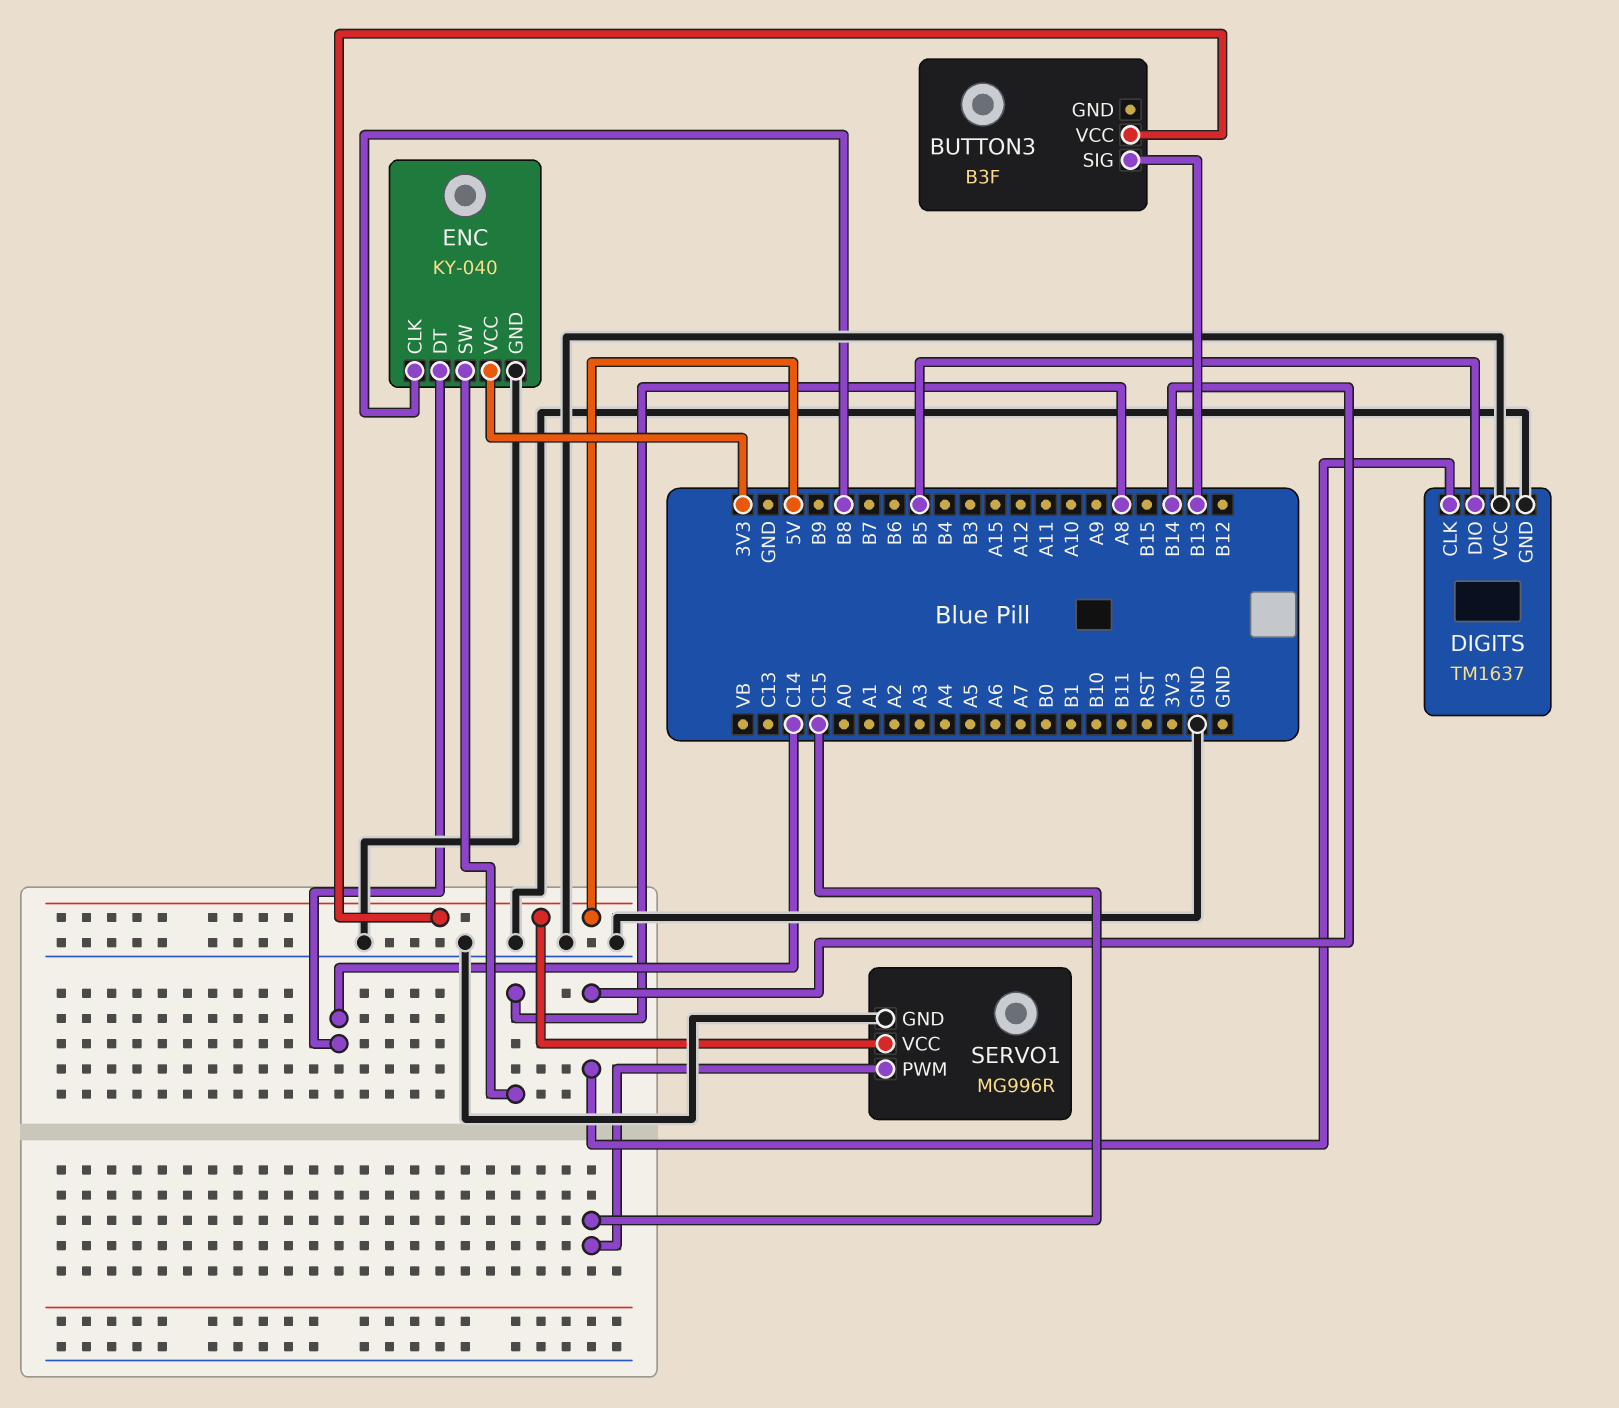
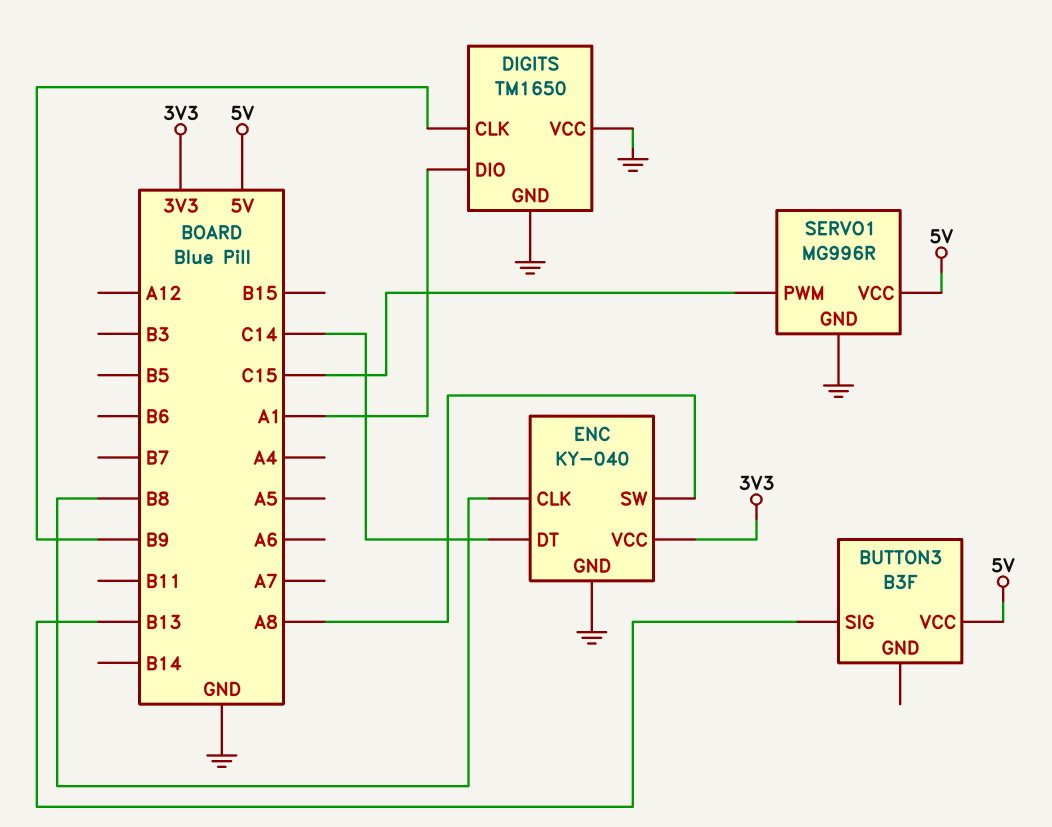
DIGITS: TM1637 -> TM1650
DIGITS pin CLK: B14 -> B9
DIGITS pin DIO: B5 -> A1

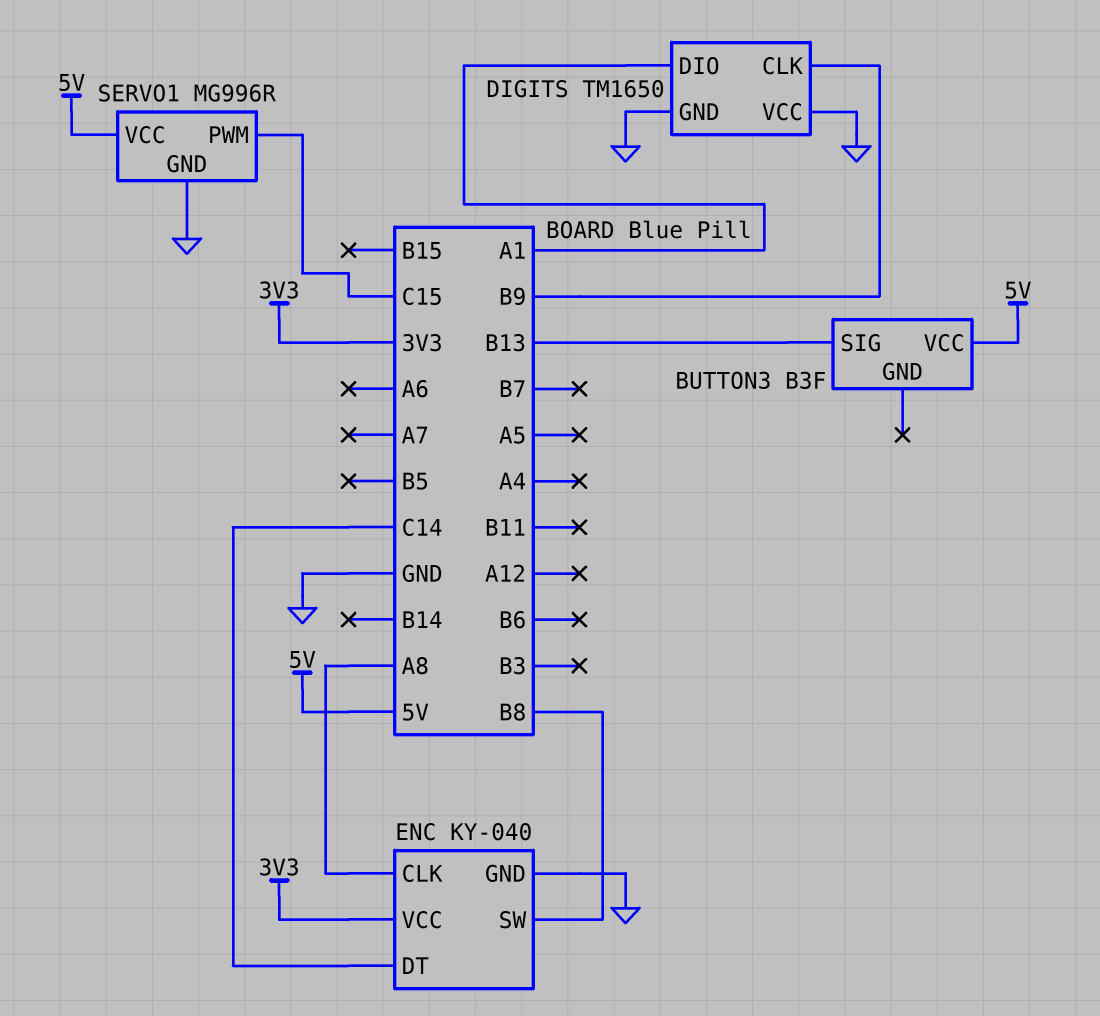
ENC pin CLK: B8 -> A8
ENC pin SW: A8 -> B8

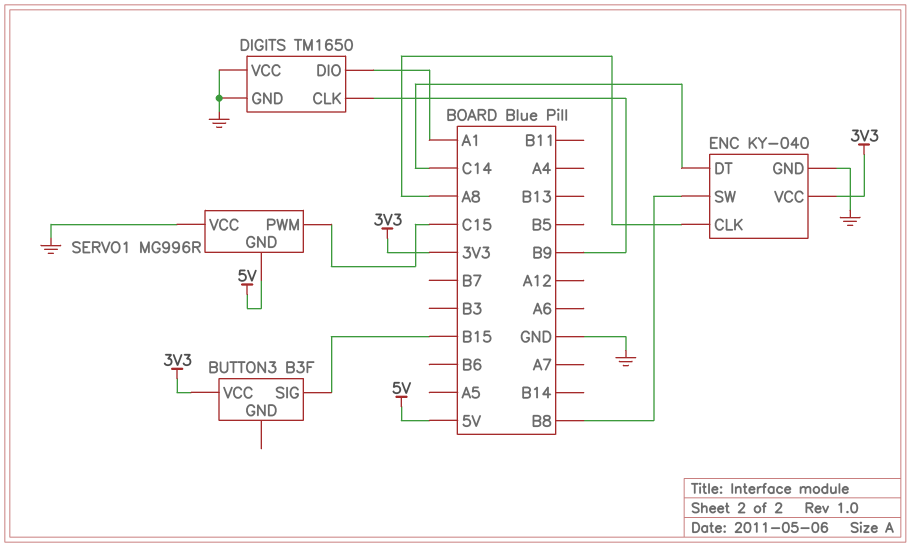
BUTTON3 pin SIG: B13 -> B15
BUTTON3 pin VCC: 5V -> 3V3
SERVO1 pin GND: GND -> 5V
SERVO1 pin VCC: 5V -> GND

